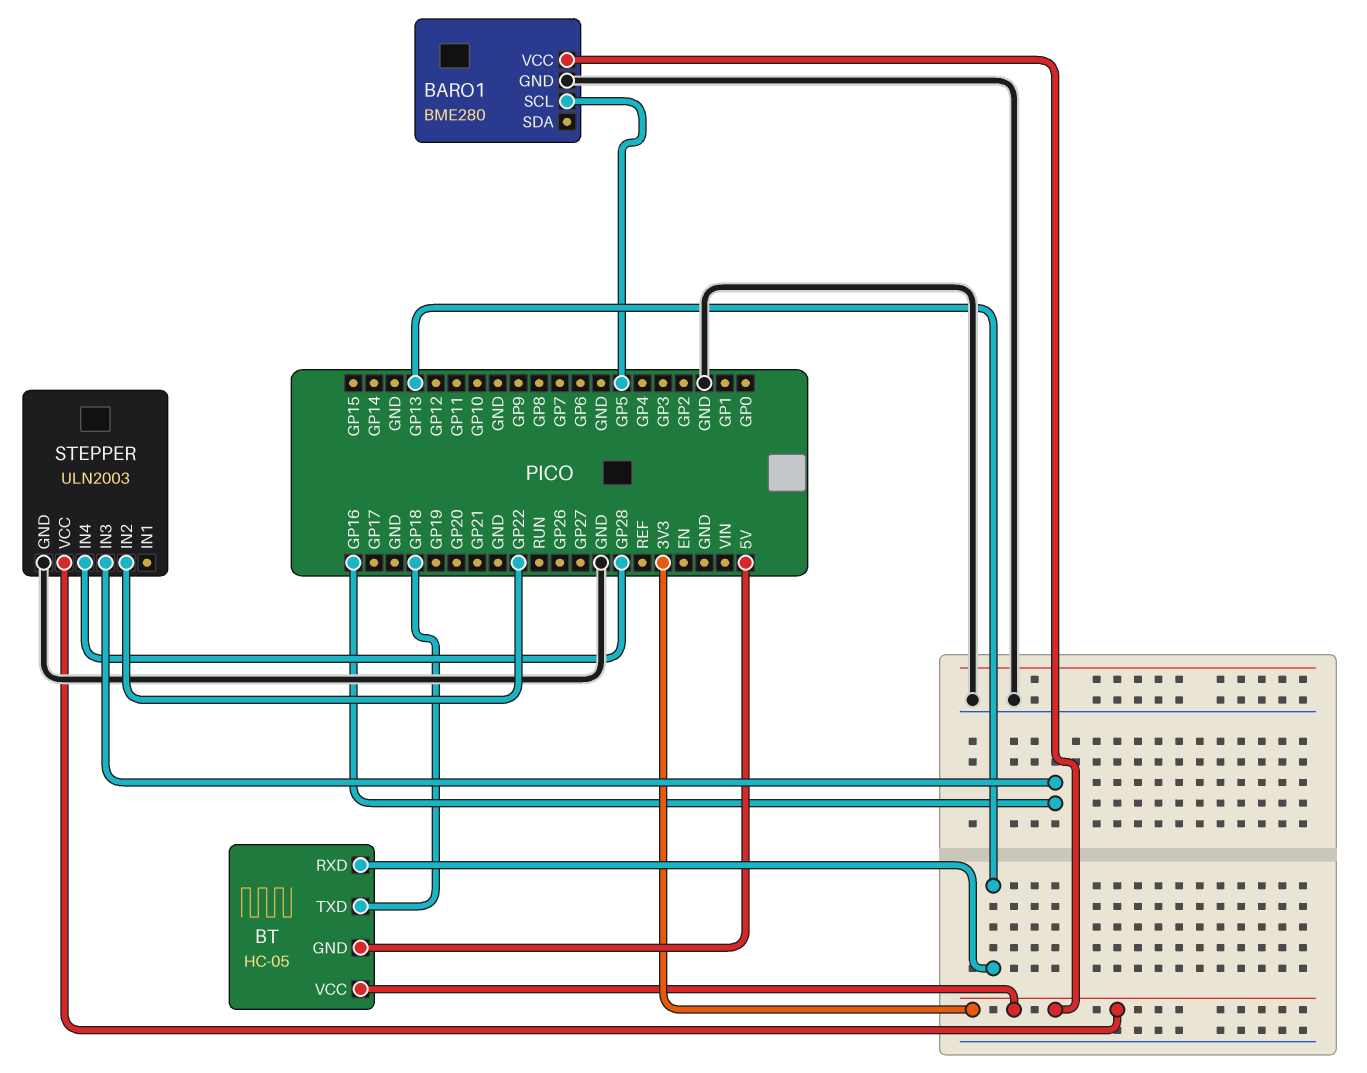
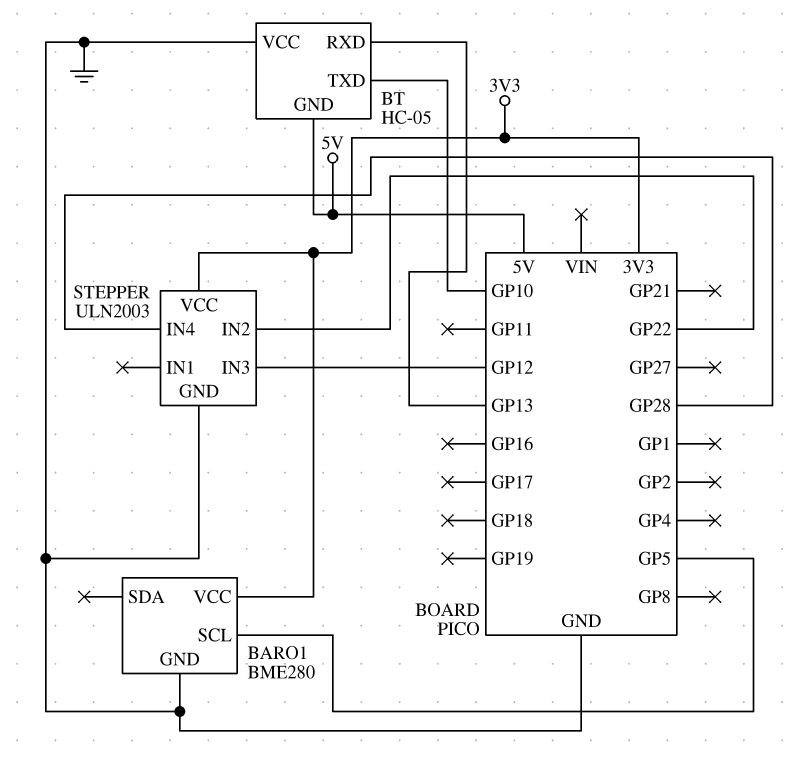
BT pin TXD: GP18 -> GP10
BT pin VCC: 3V3 -> GND
STEPPER pin IN3: GP16 -> GP12

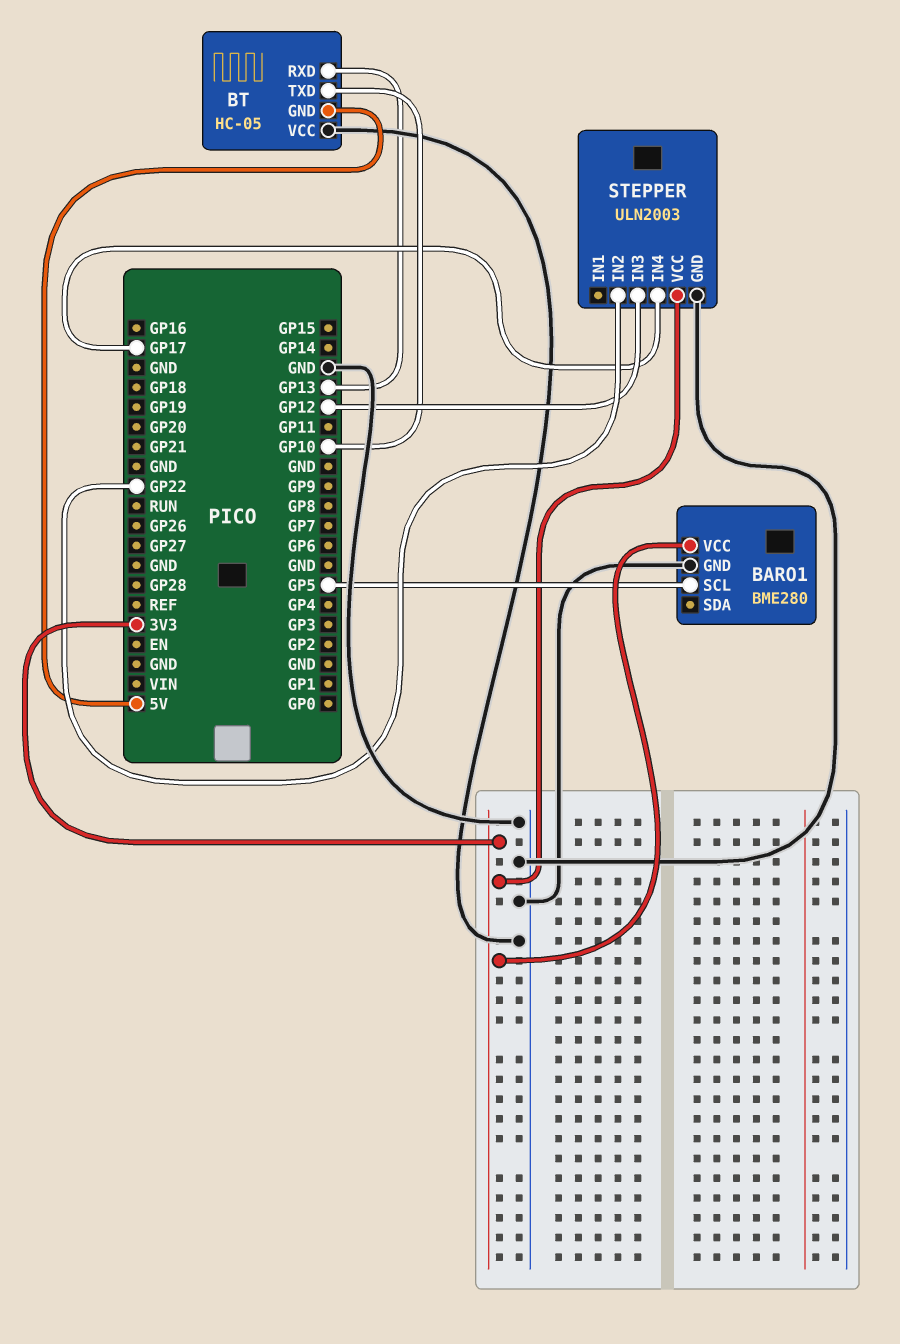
STEPPER pin IN4: GP28 -> GP17

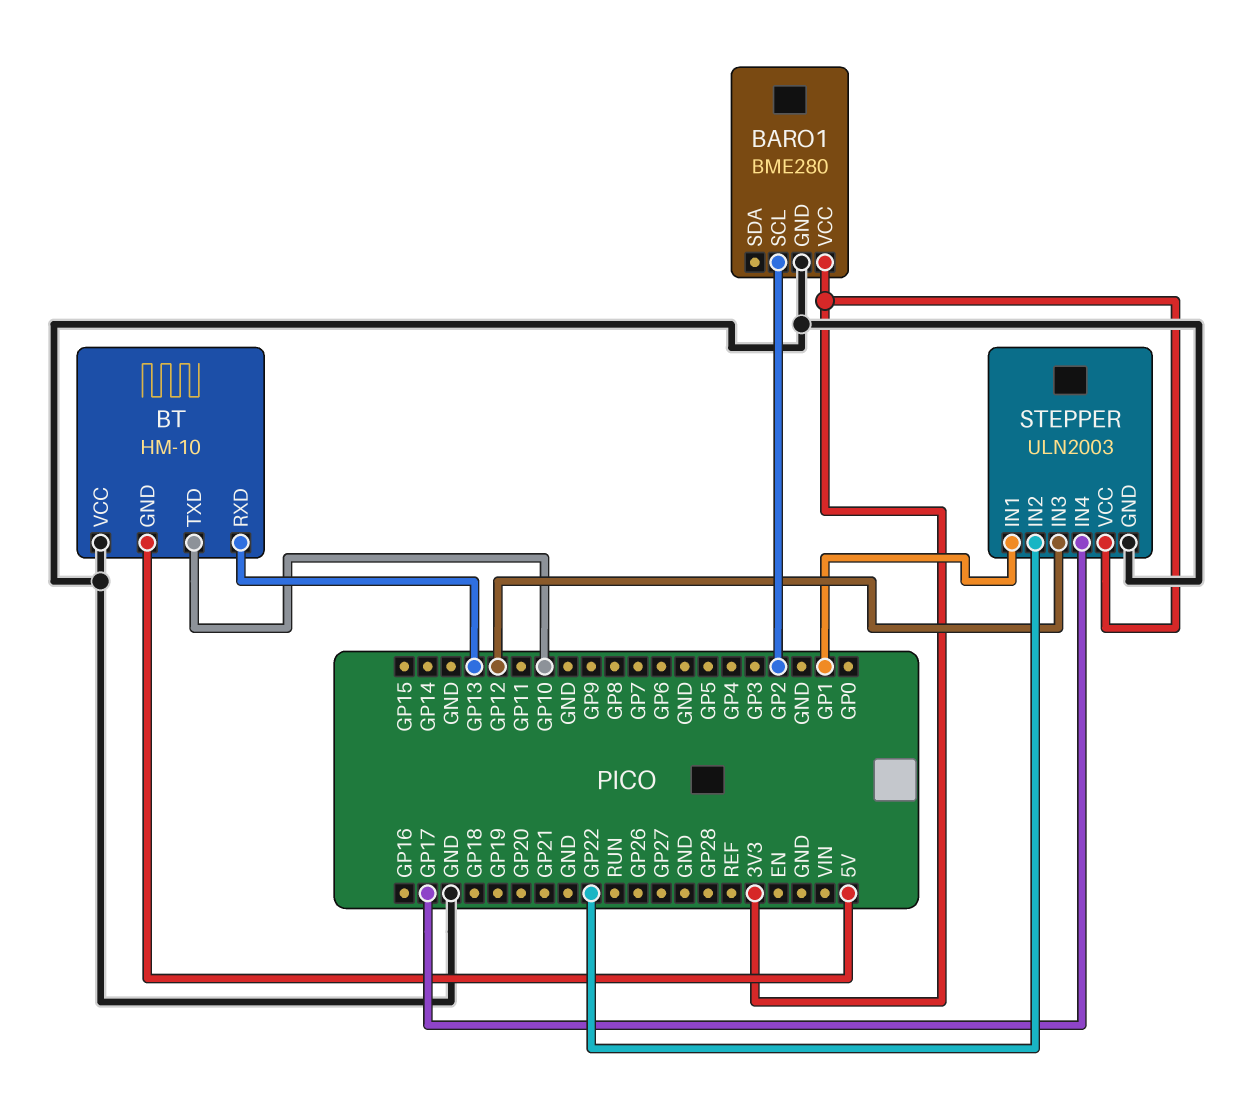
BARO1 pin SCL: GP5 -> GP2
BT: HC-05 -> HM-10
STEPPER pin IN1: none -> GP1

